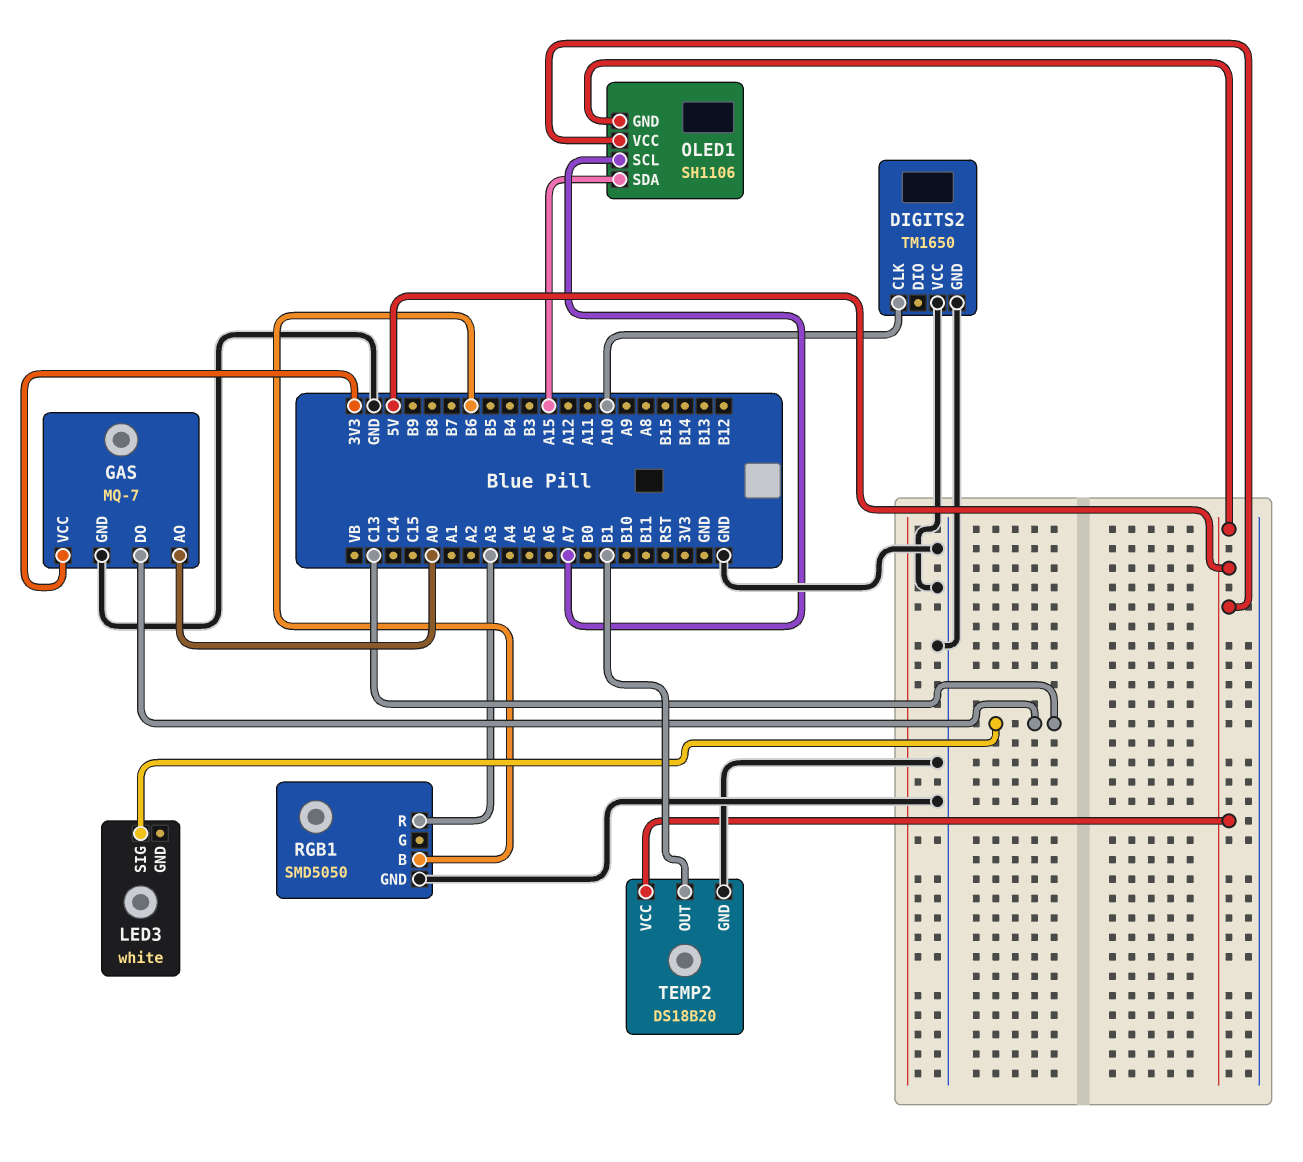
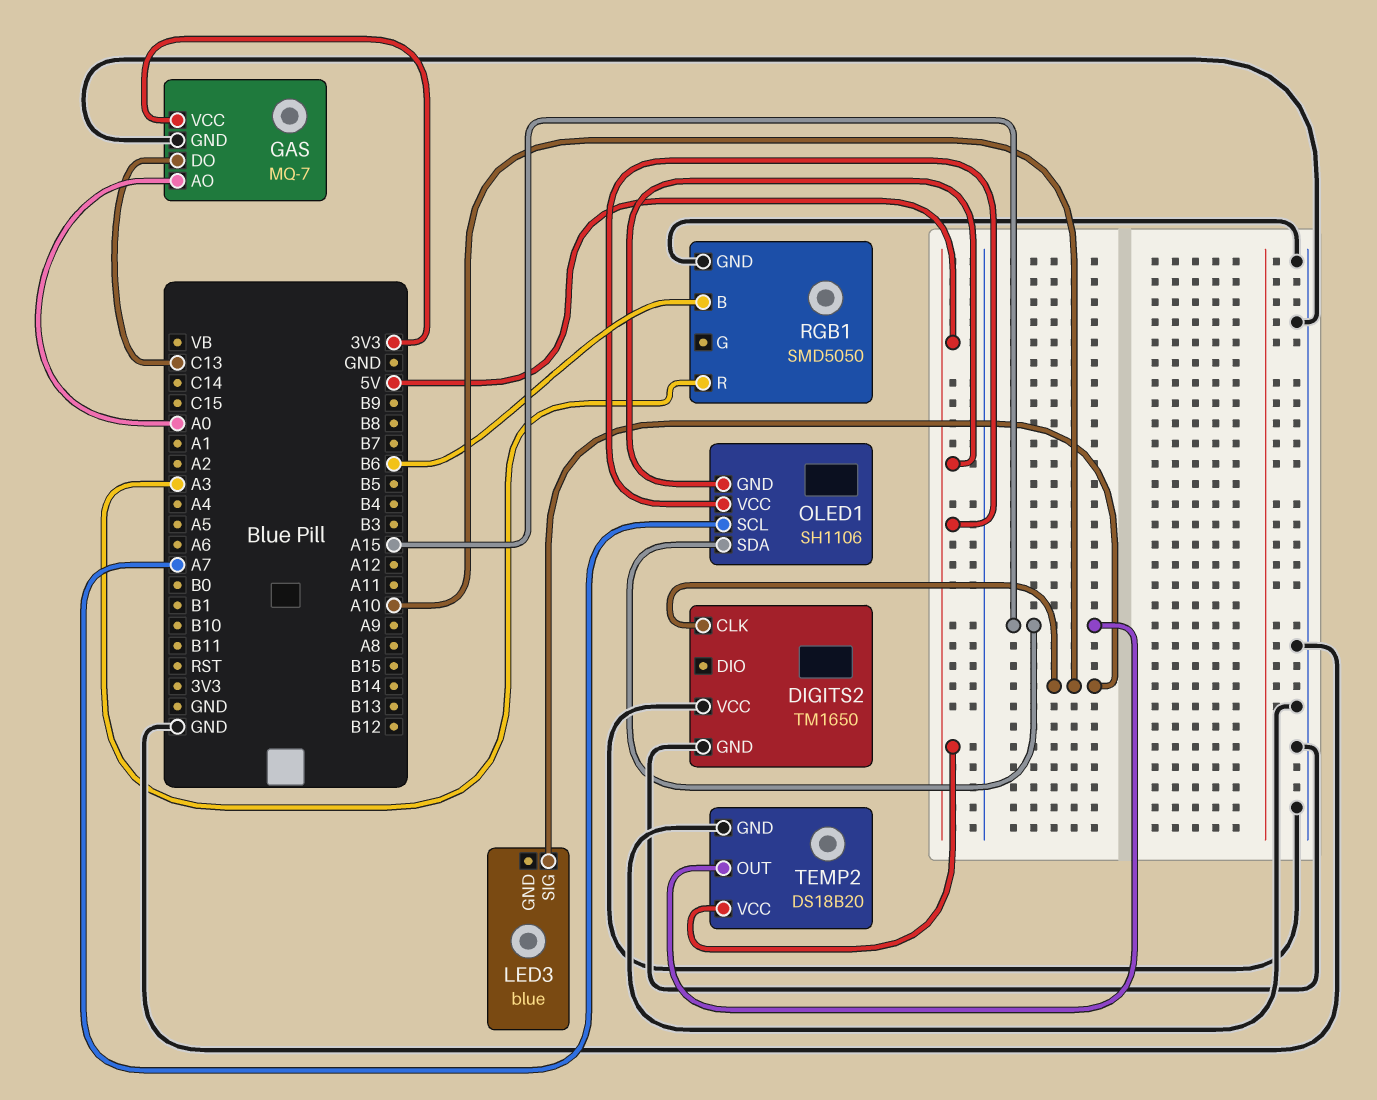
LED3: white -> blue
LED3 pin SIG: C13 -> A10
TEMP2 pin OUT: B1 -> A15

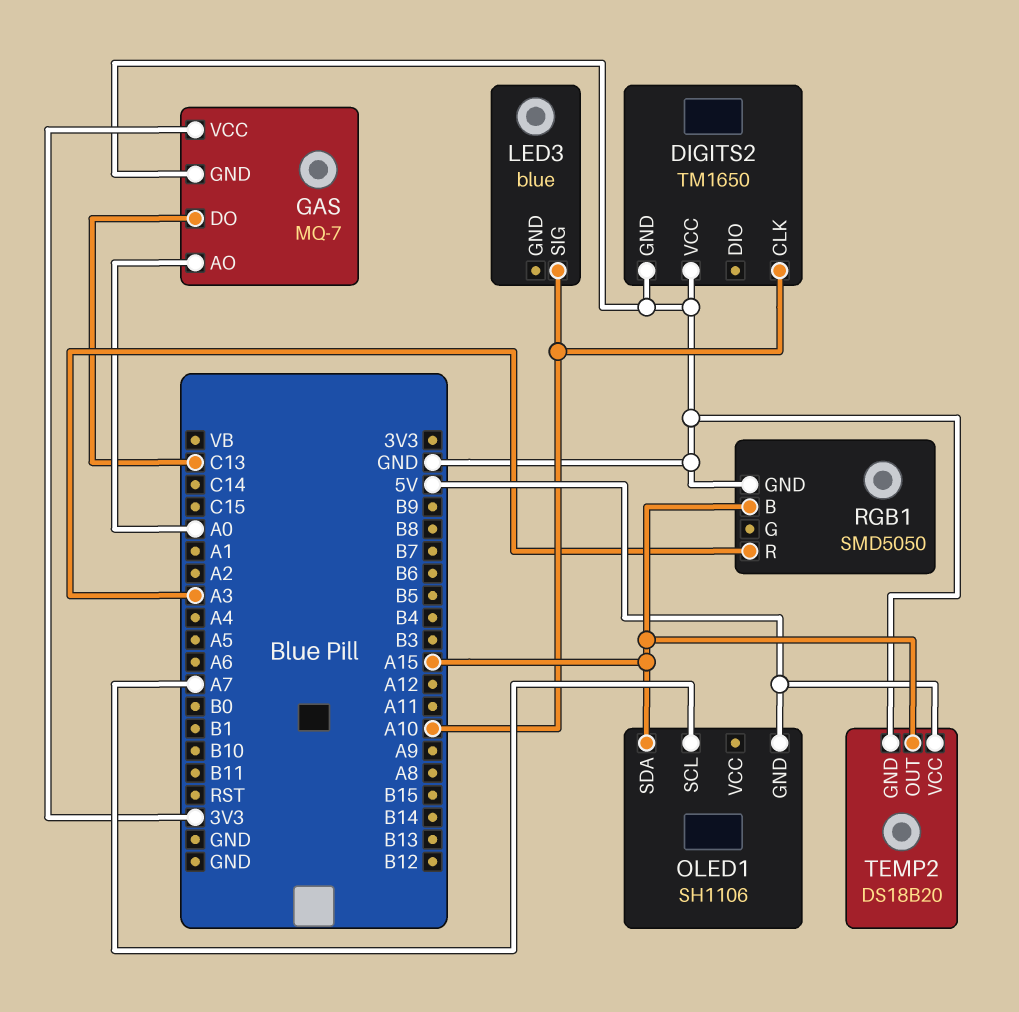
OLED1 pin VCC: 5V -> none
RGB1 pin B: B6 -> A15

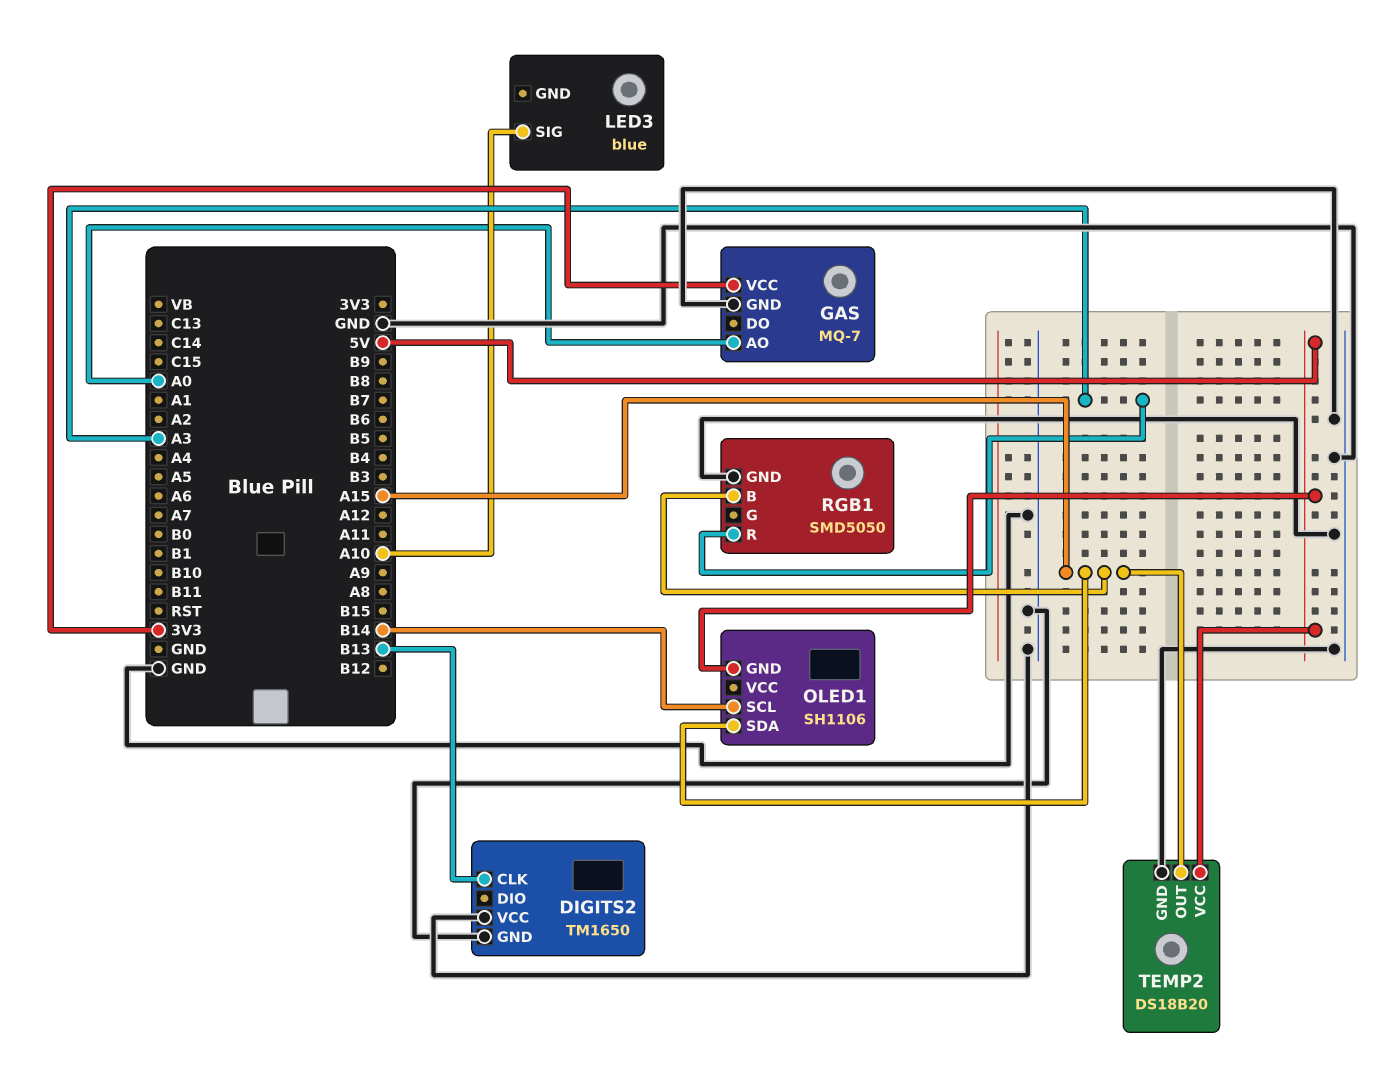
DIGITS2 pin CLK: A10 -> B13
GAS pin DO: C13 -> none
OLED1 pin SCL: A7 -> B14

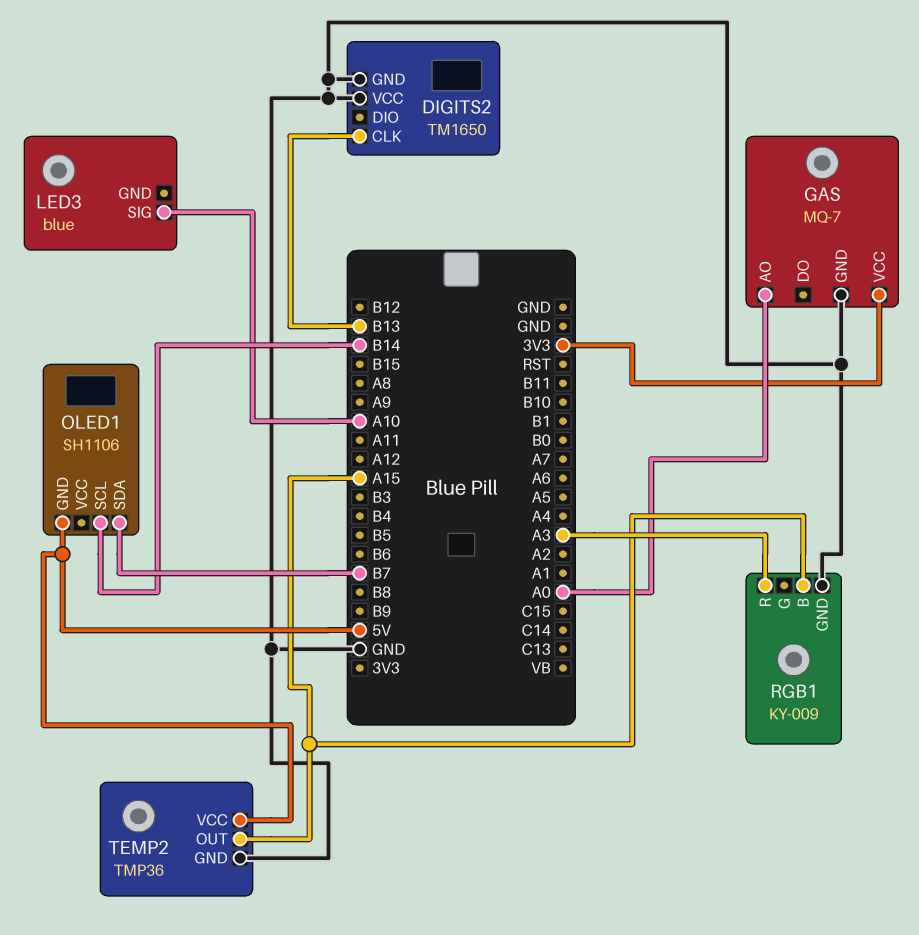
OLED1 pin SDA: A15 -> B7
RGB1: SMD5050 -> KY-009
TEMP2: DS18B20 -> TMP36

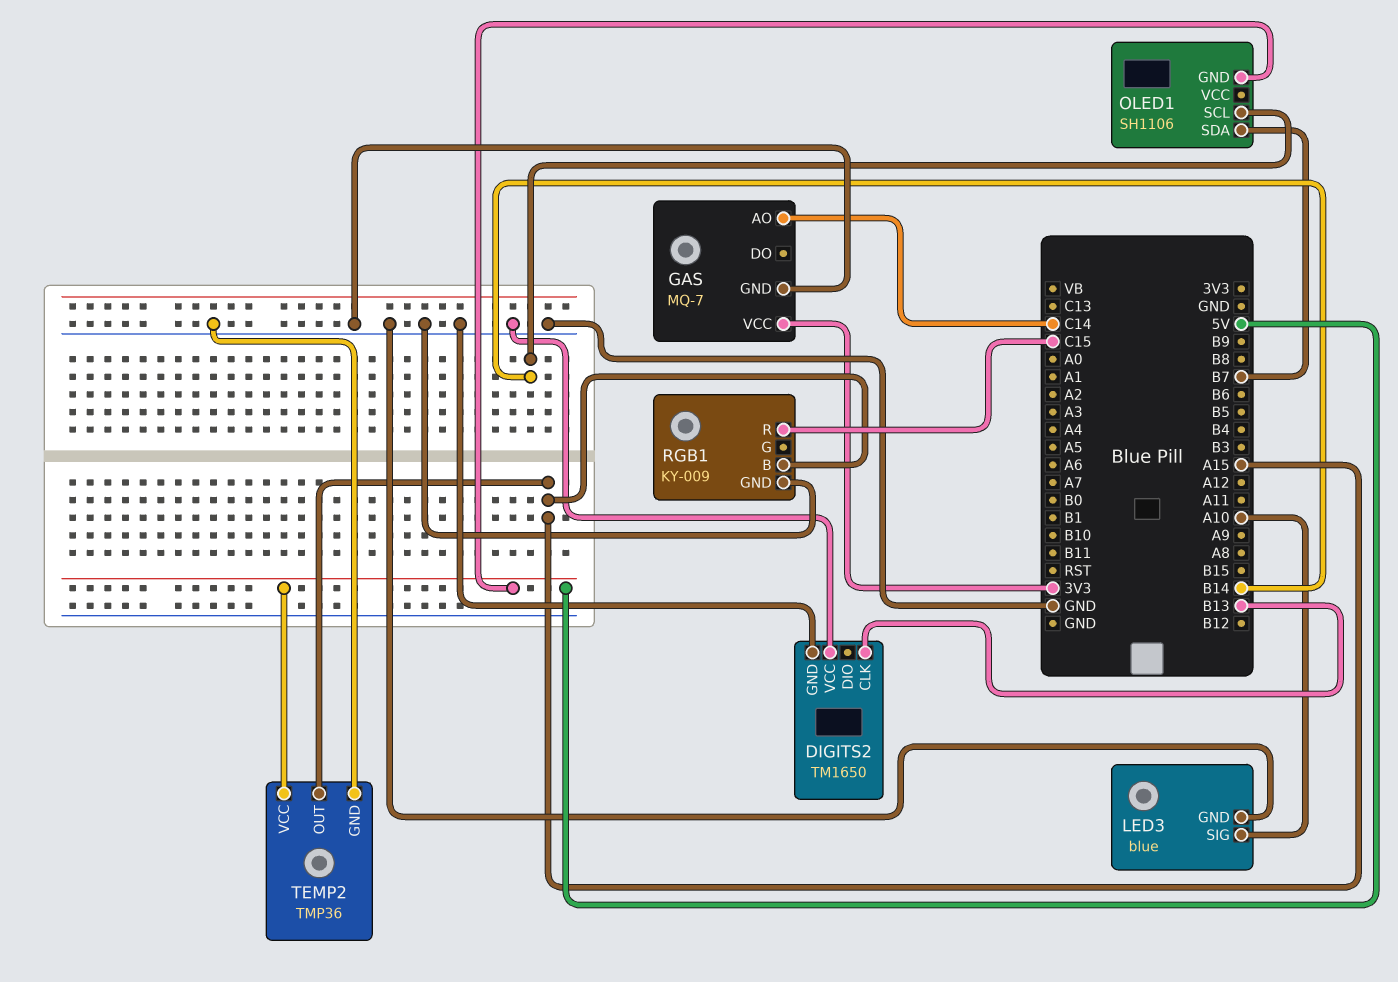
GAS pin AO: A0 -> C14
LED3 pin GND: none -> GND
RGB1 pin R: A3 -> C15

